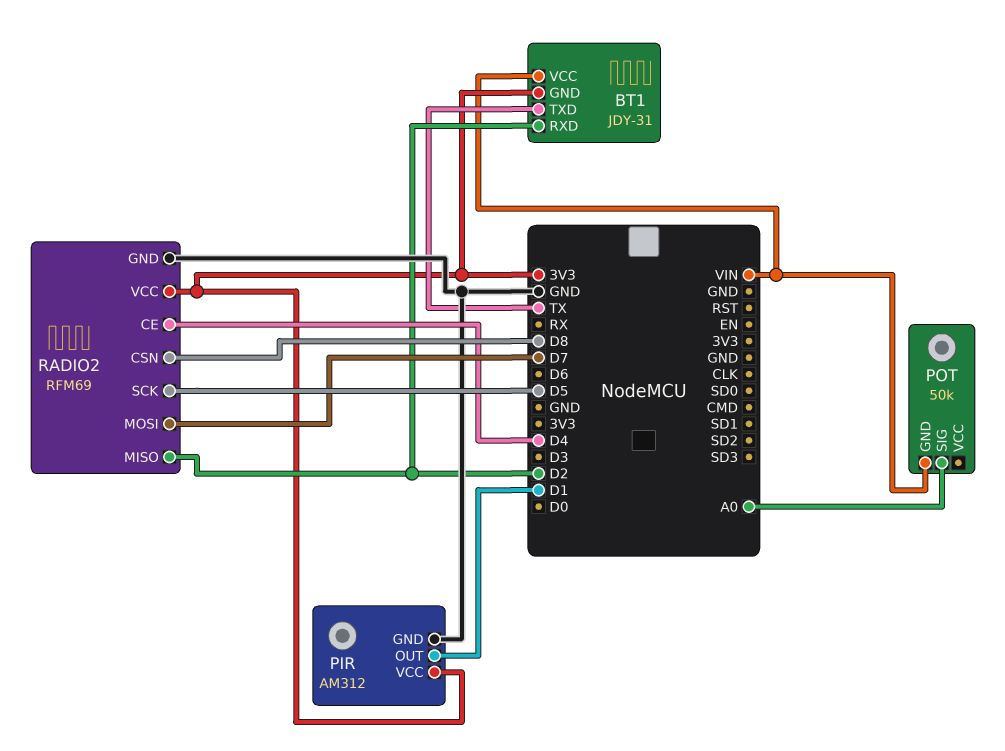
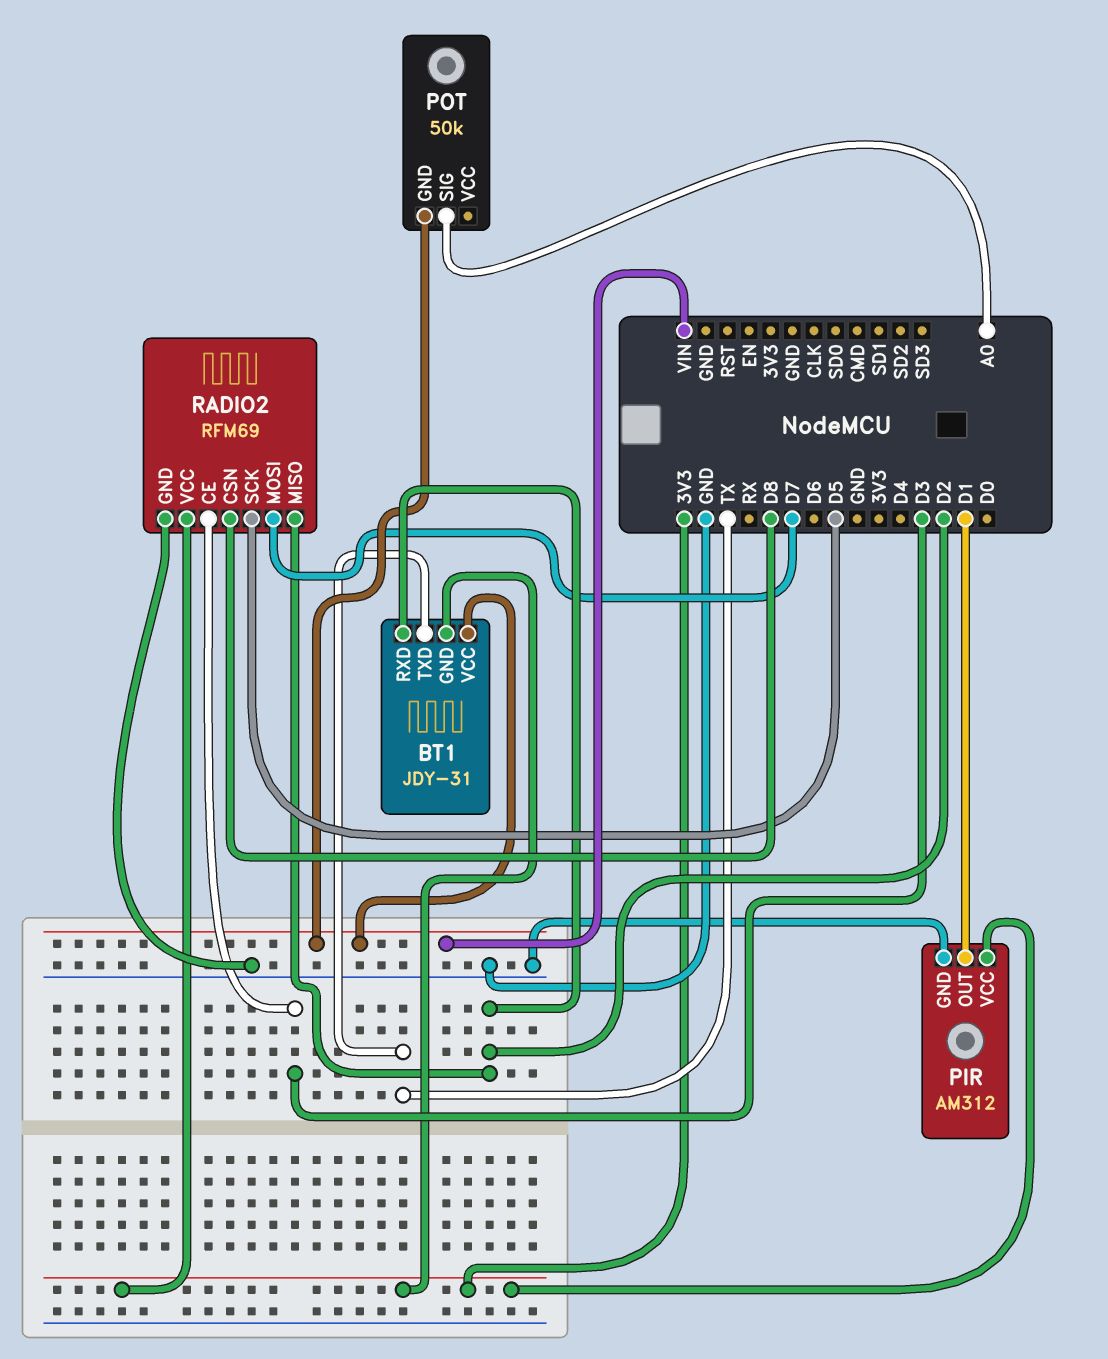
RADIO2 pin CE: D4 -> D3

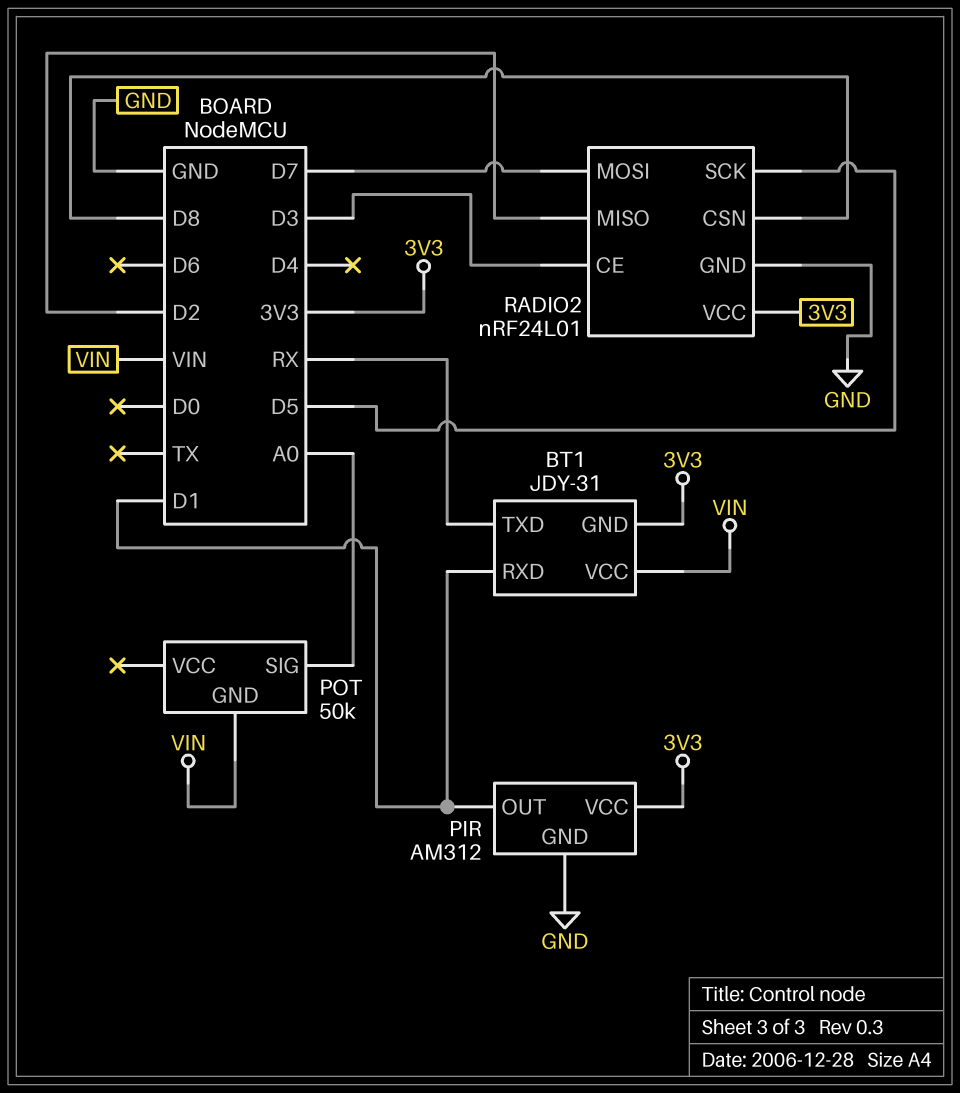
BT1 pin RXD: D2 -> D1
BT1 pin TXD: TX -> RX
RADIO2: RFM69 -> nRF24L01

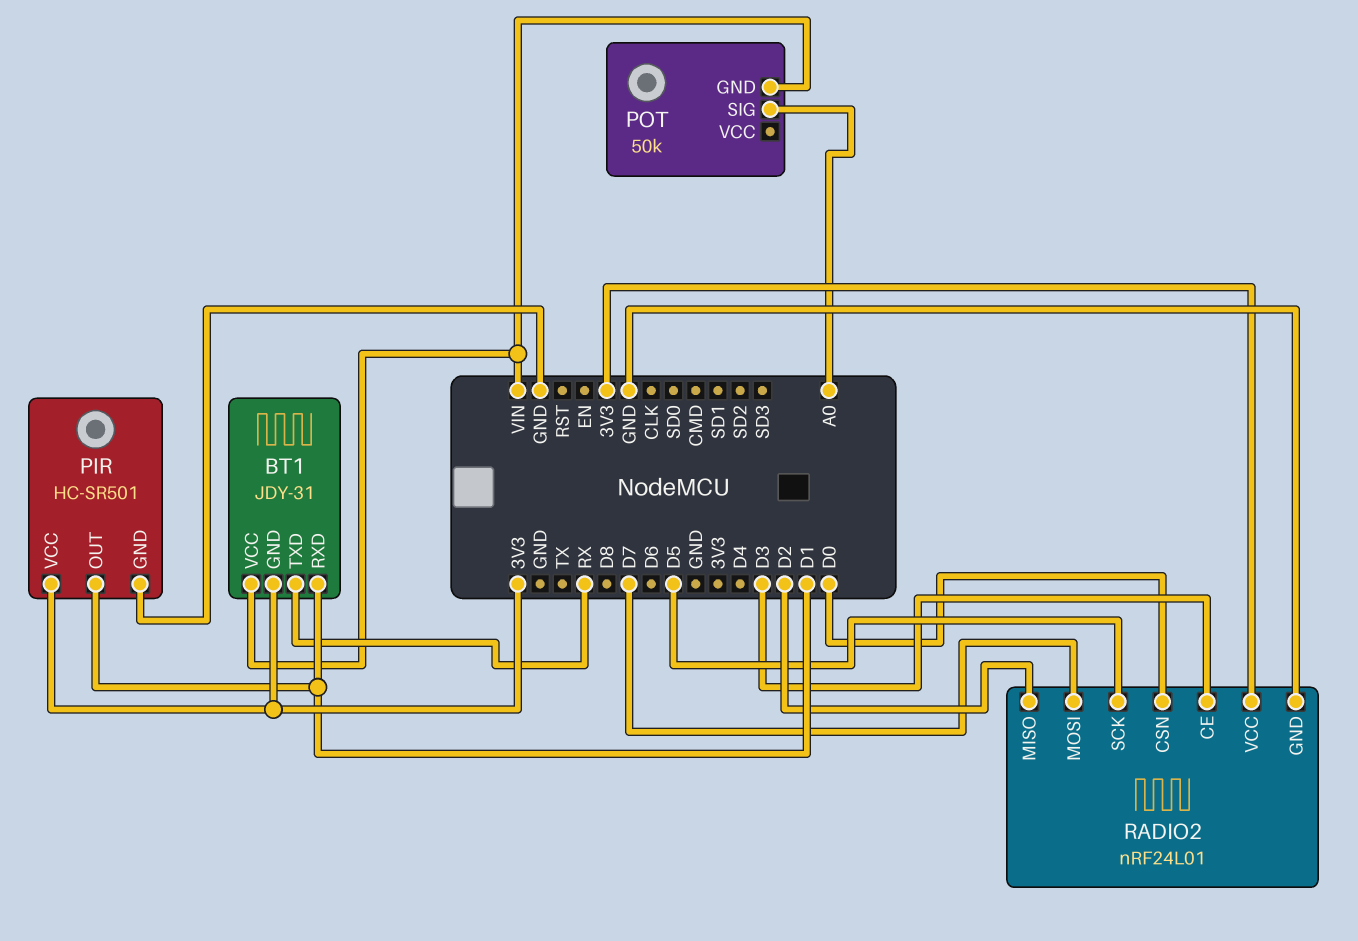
PIR: AM312 -> HC-SR501
RADIO2 pin CSN: D8 -> D0

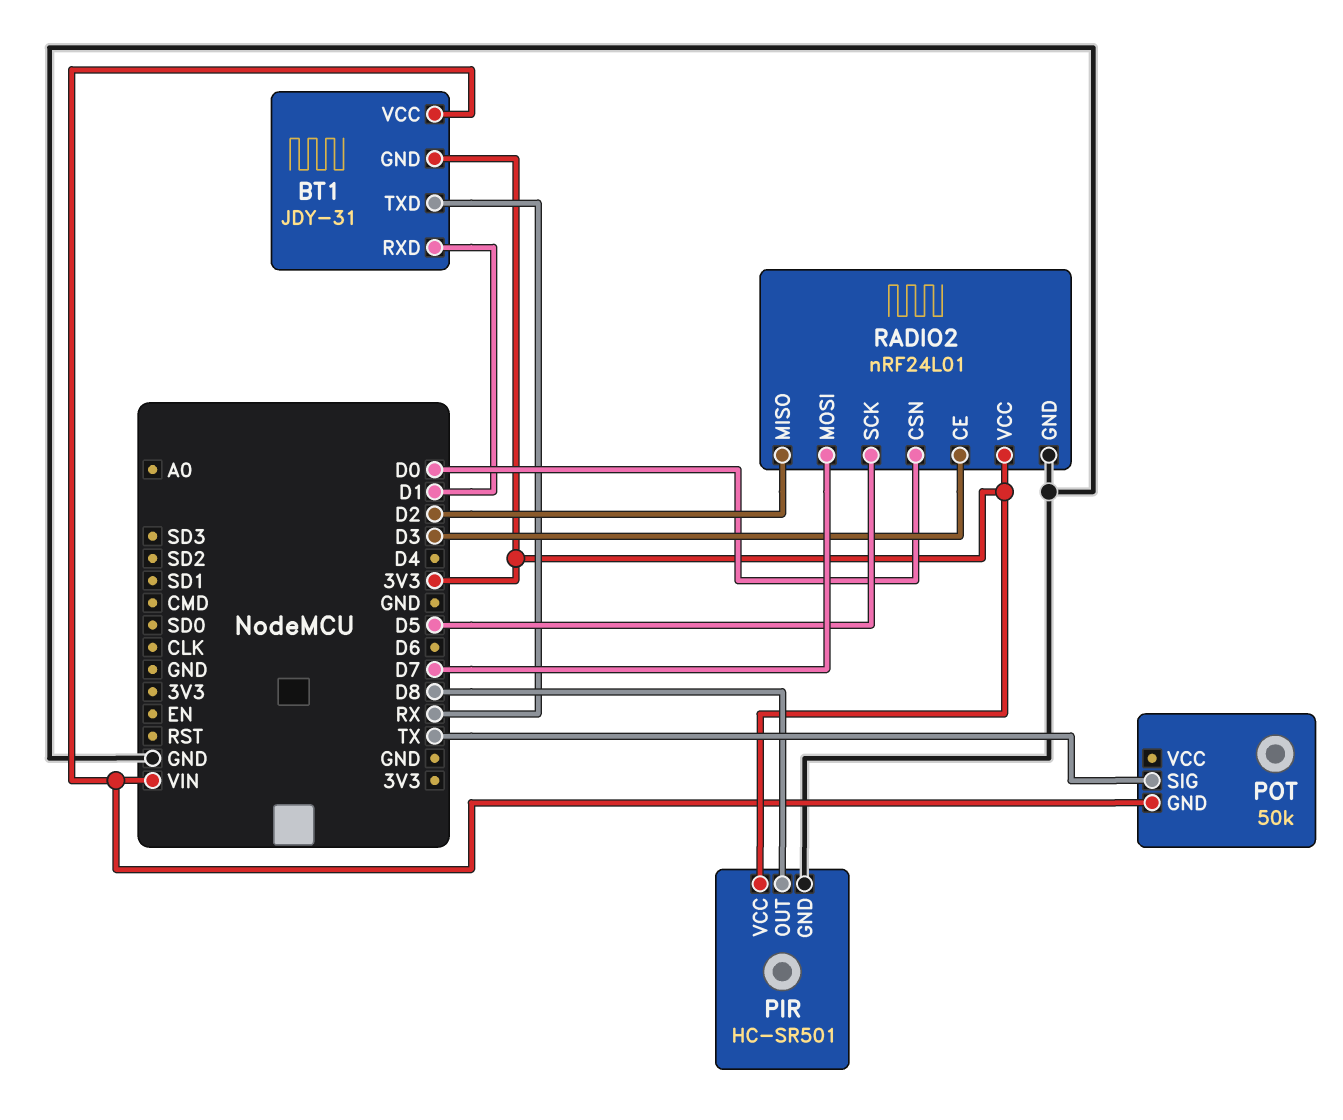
PIR pin OUT: D1 -> D8
POT pin SIG: A0 -> TX

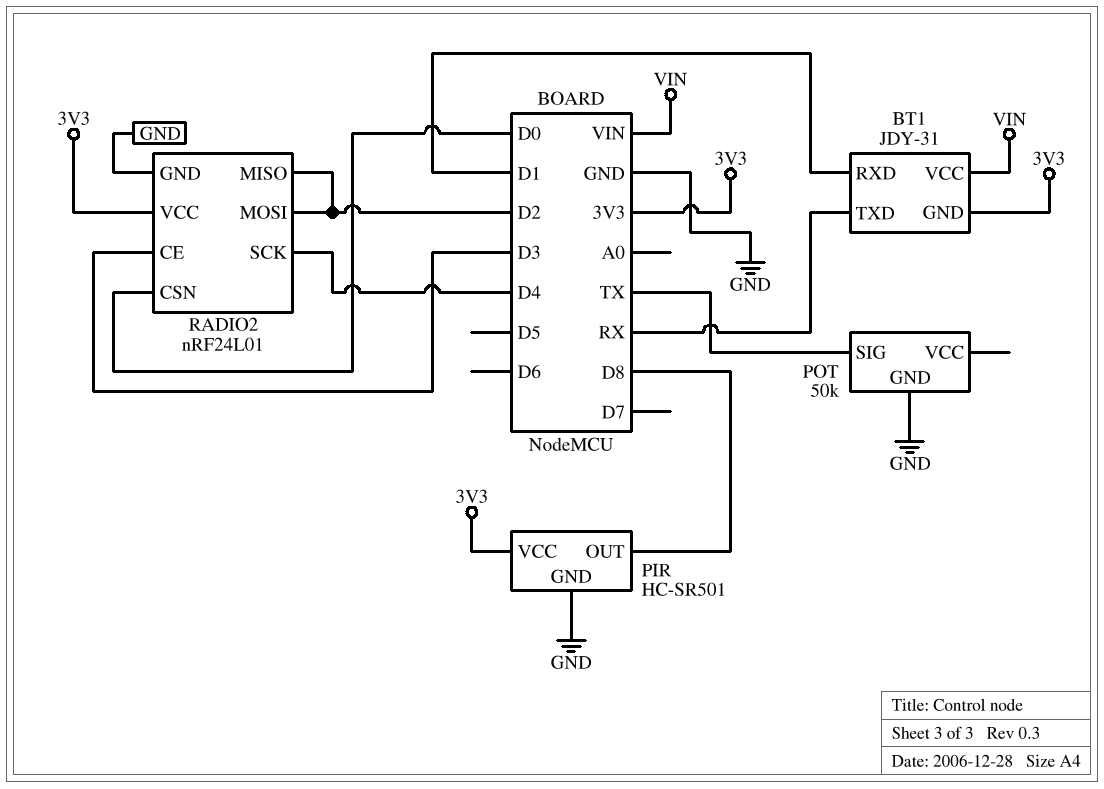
POT pin GND: VIN -> GND
RADIO2 pin MOSI: D7 -> D2
RADIO2 pin SCK: D5 -> D4

